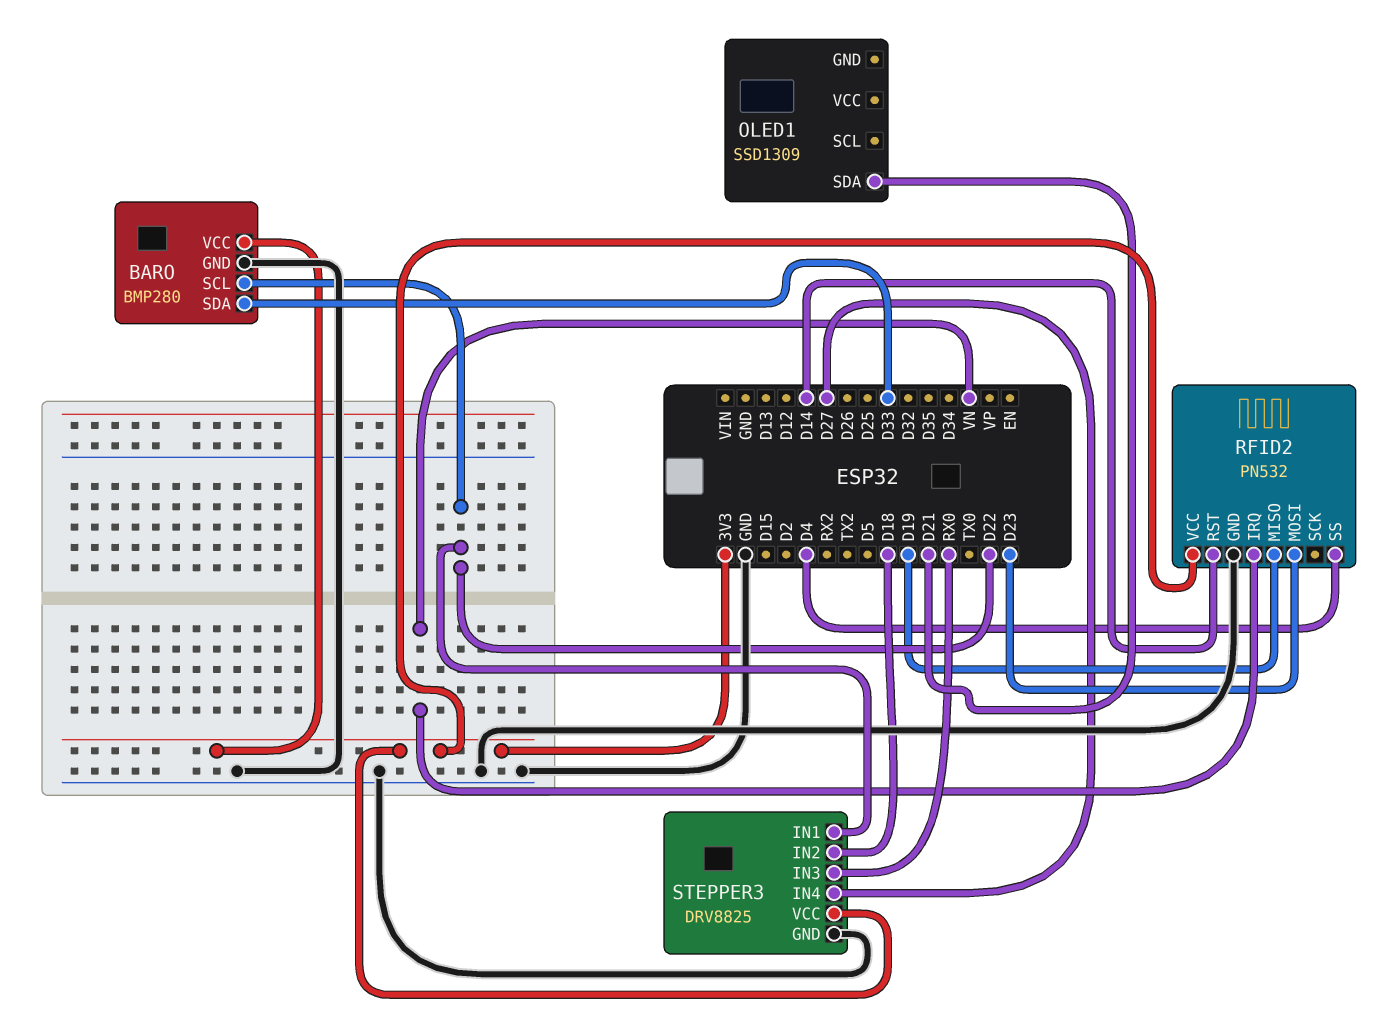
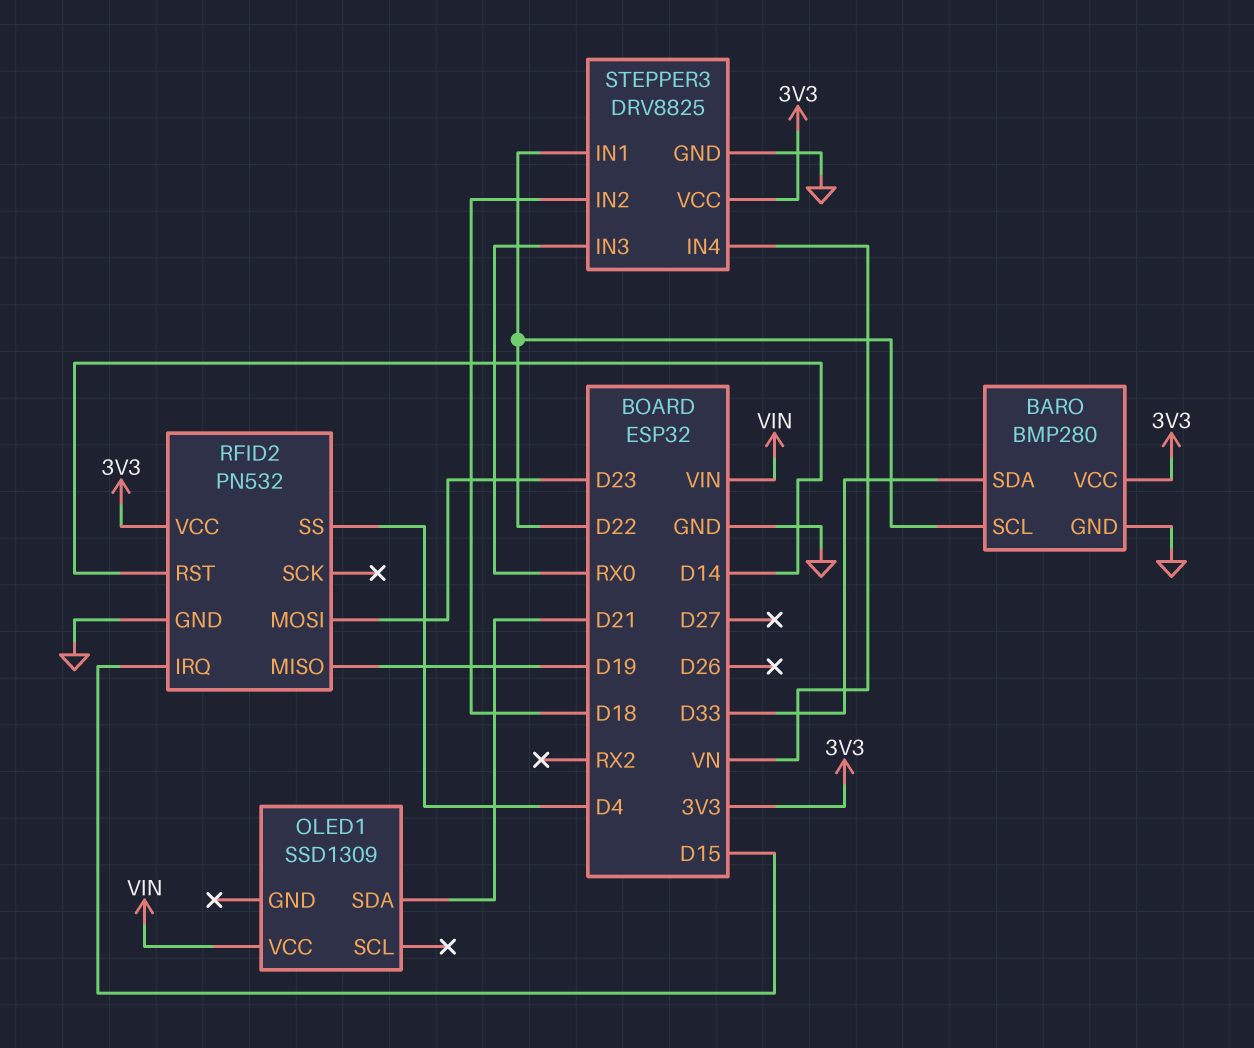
OLED1 pin VCC: none -> VIN
RFID2 pin IRQ: VN -> D15
STEPPER3 pin IN4: D27 -> VN

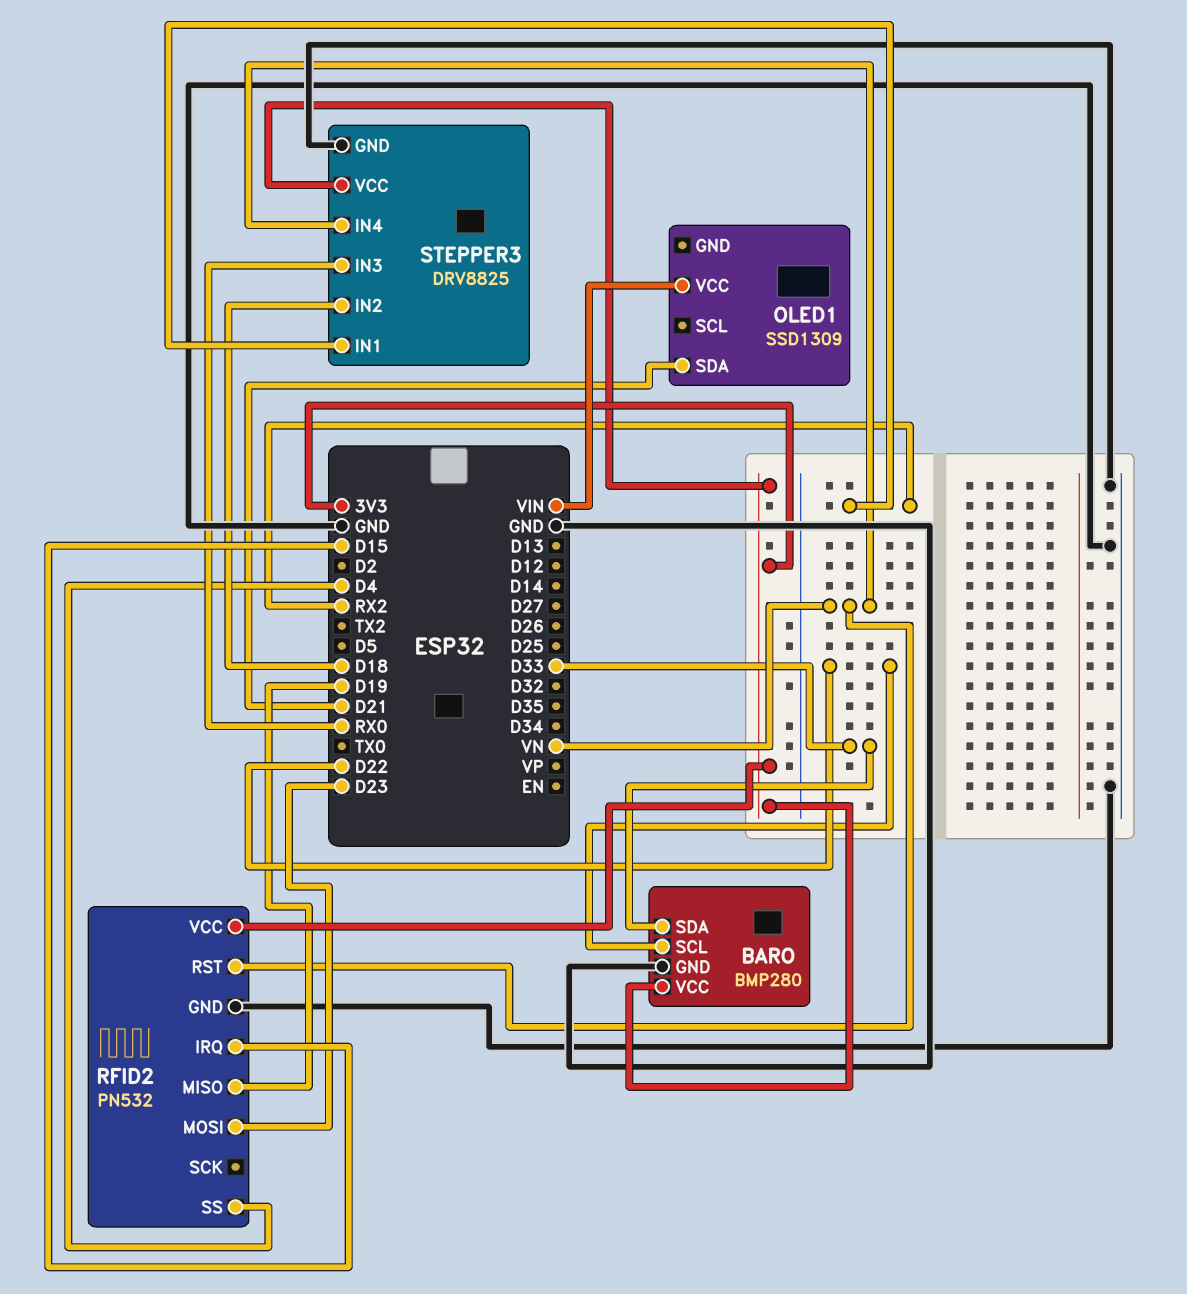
RFID2 pin RST: D14 -> VN
STEPPER3 pin IN1: D22 -> RX2

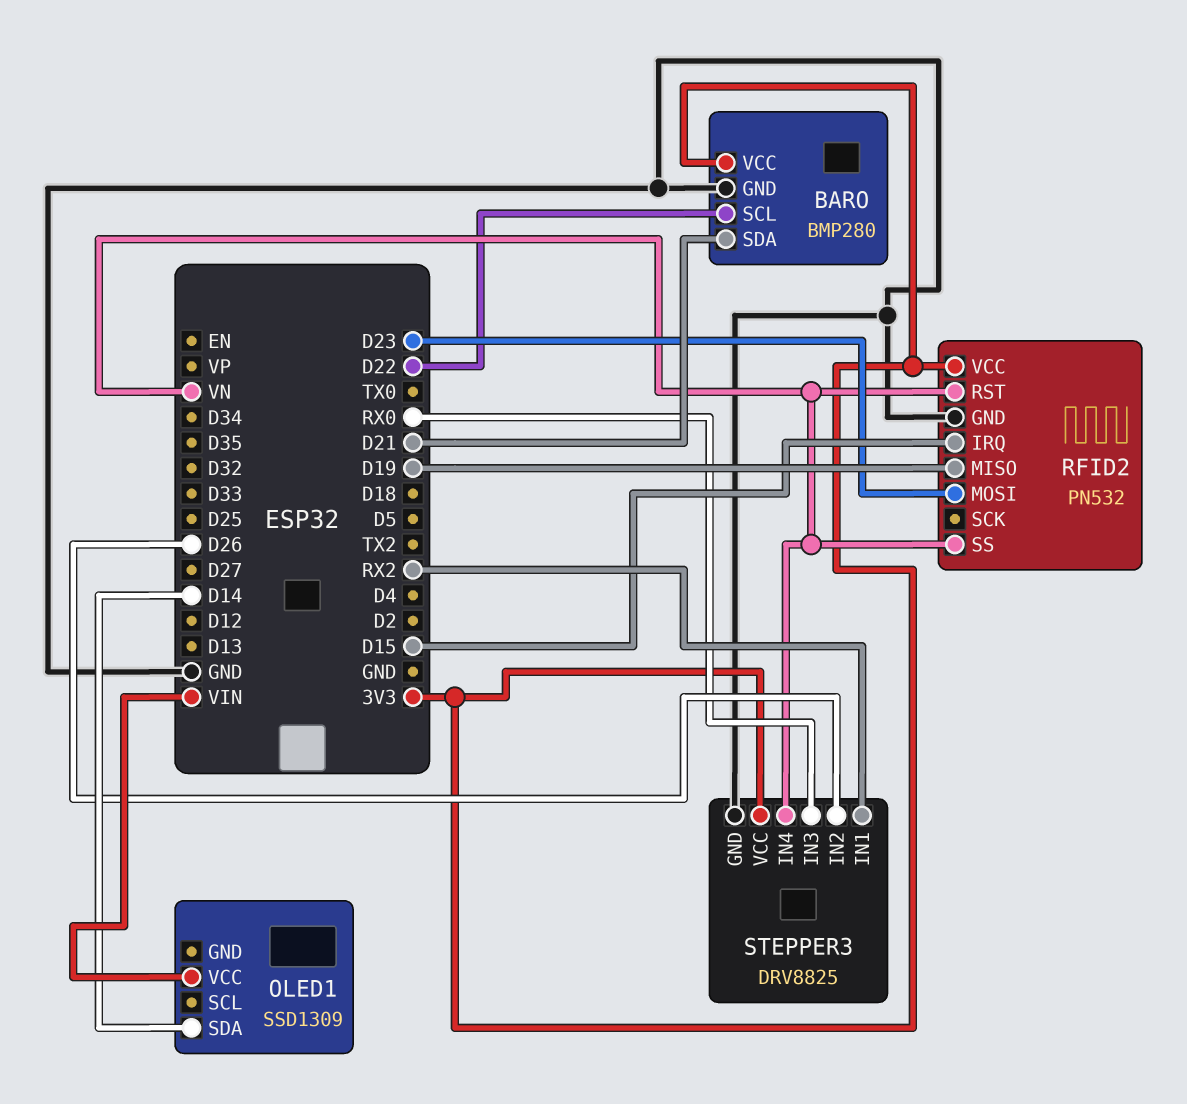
BARO pin SDA: D33 -> D21
OLED1 pin SDA: D21 -> D14
RFID2 pin SS: D4 -> VN
STEPPER3 pin IN2: D18 -> D26

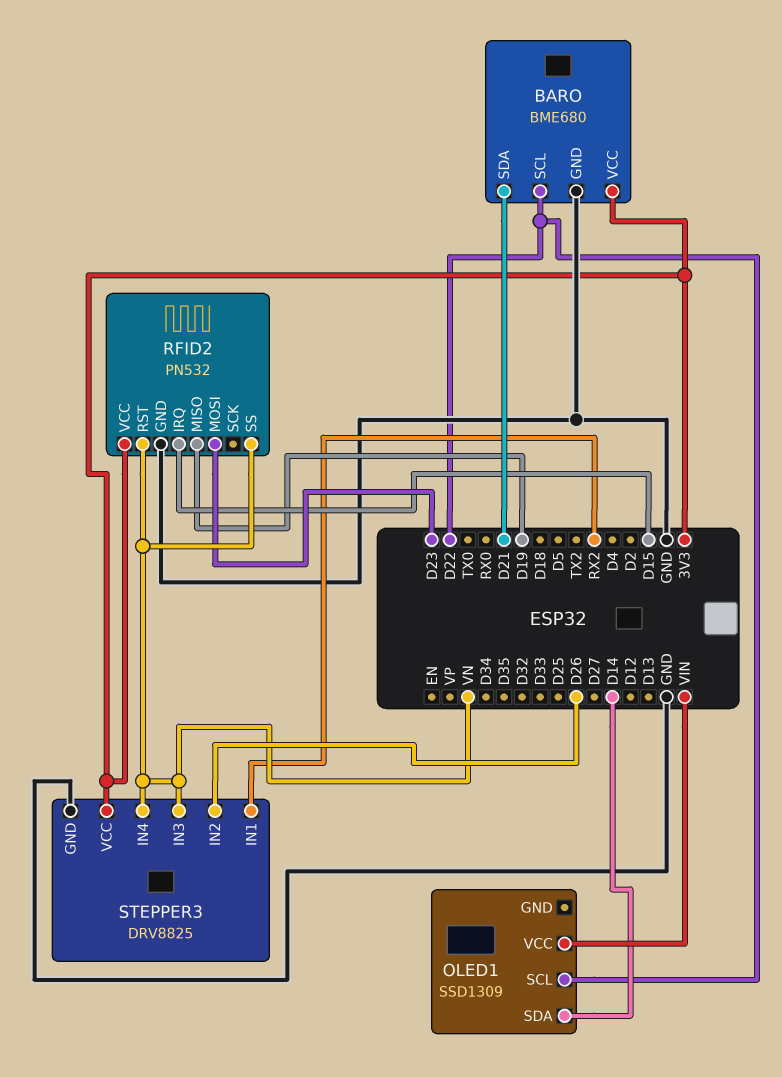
BARO: BMP280 -> BME680
OLED1 pin SCL: none -> D22
STEPPER3 pin IN3: RX0 -> VN

